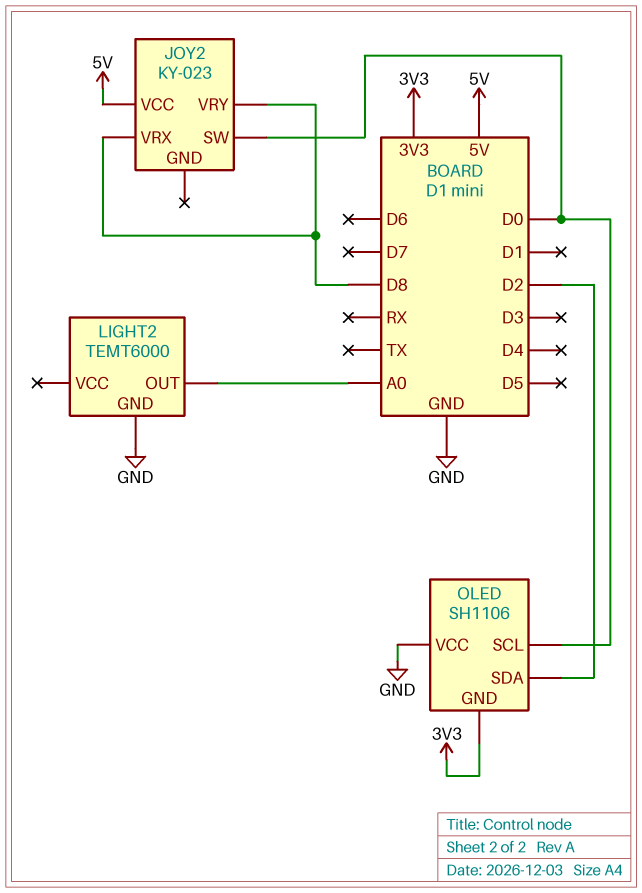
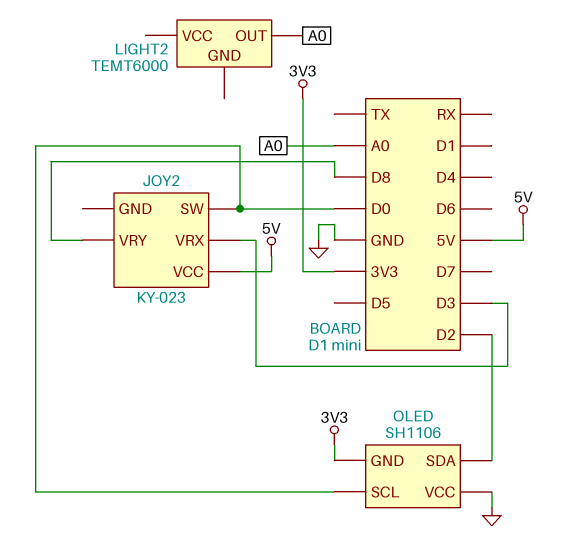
JOY2 pin VRX: D8 -> D3
LIGHT2 pin GND: GND -> none

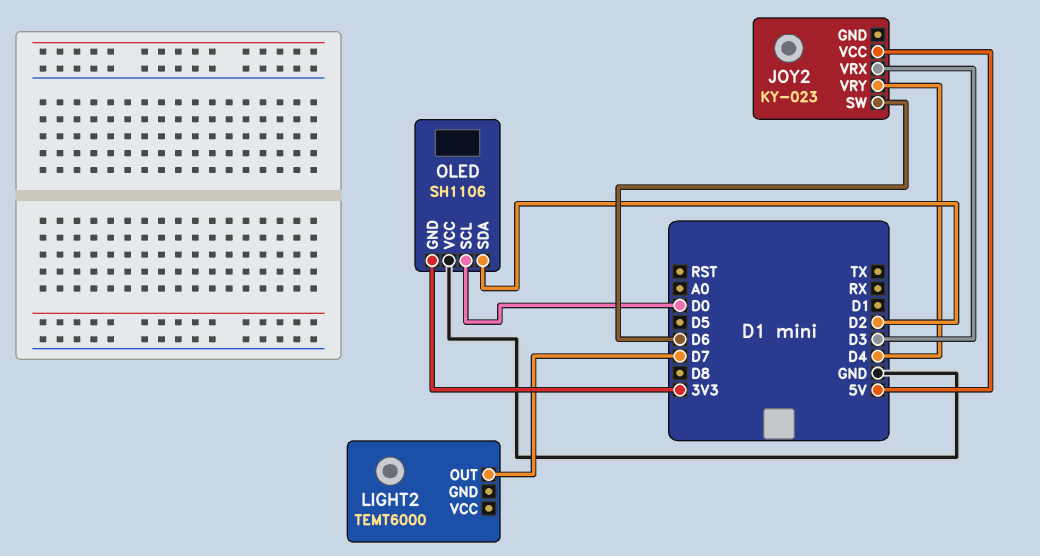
JOY2 pin SW: D0 -> D6
JOY2 pin VRY: D8 -> D4
LIGHT2 pin OUT: A0 -> D7

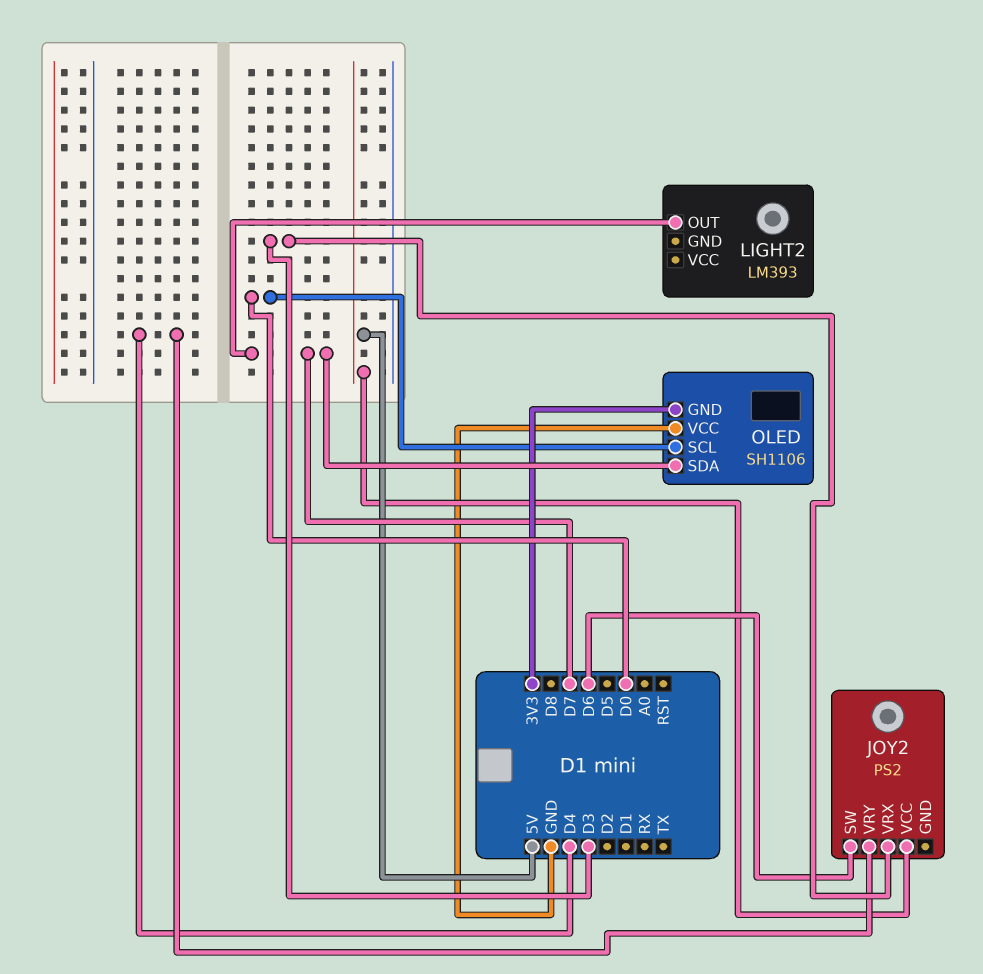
JOY2: KY-023 -> PS2
LIGHT2: TEMT6000 -> LM393
OLED pin SDA: D2 -> D7

